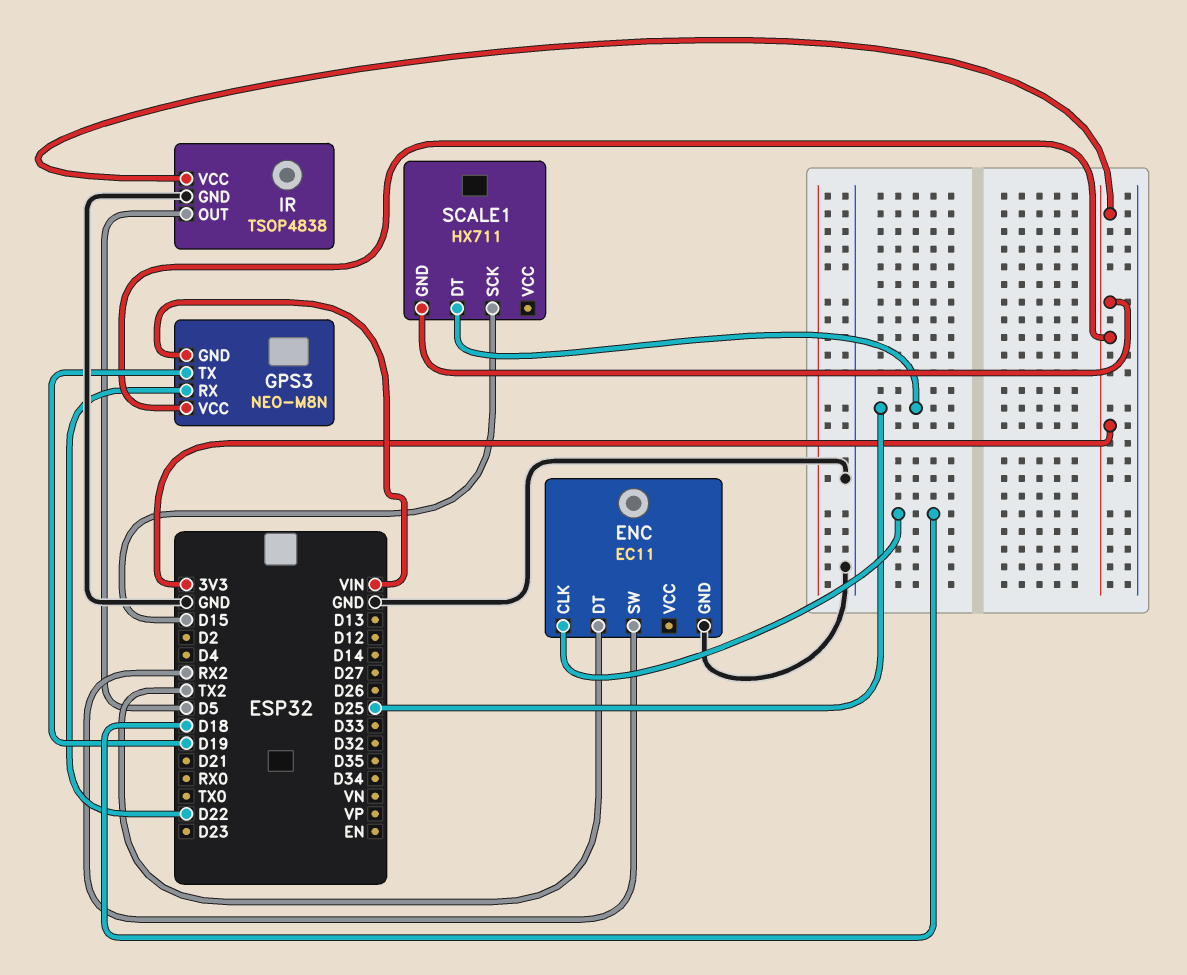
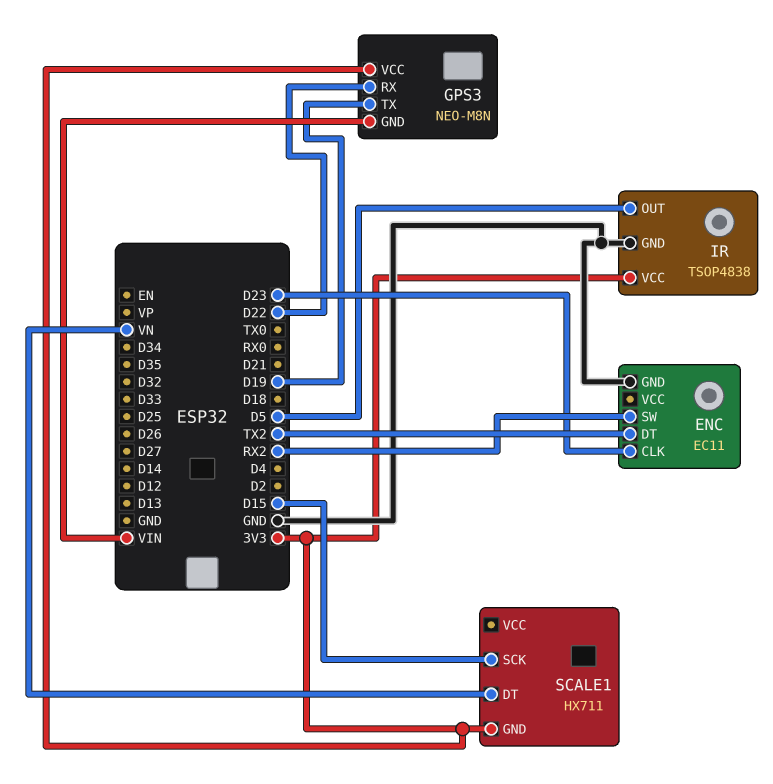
ENC pin CLK: D18 -> D23
SCALE1 pin DT: D25 -> VN

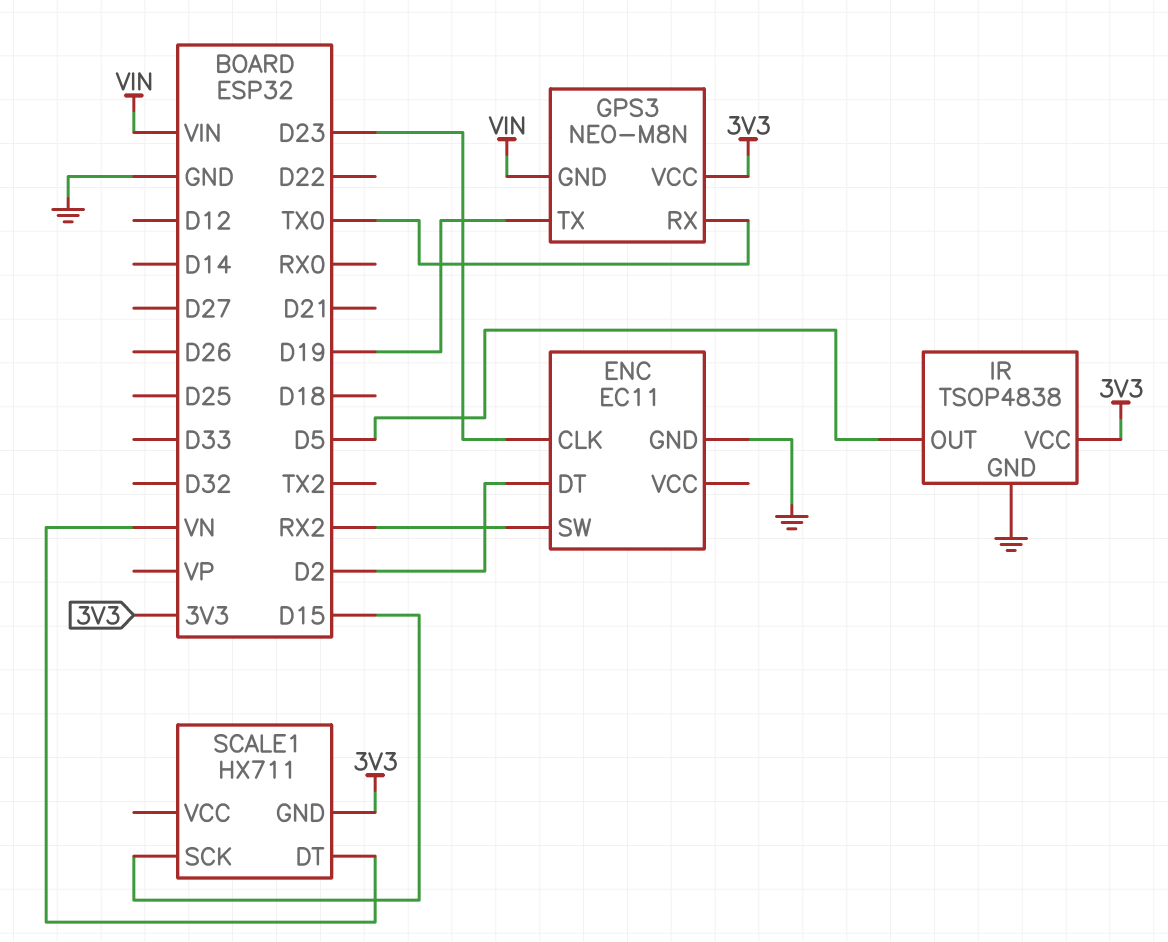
ENC pin DT: TX2 -> D2
GPS3 pin RX: D22 -> TX0

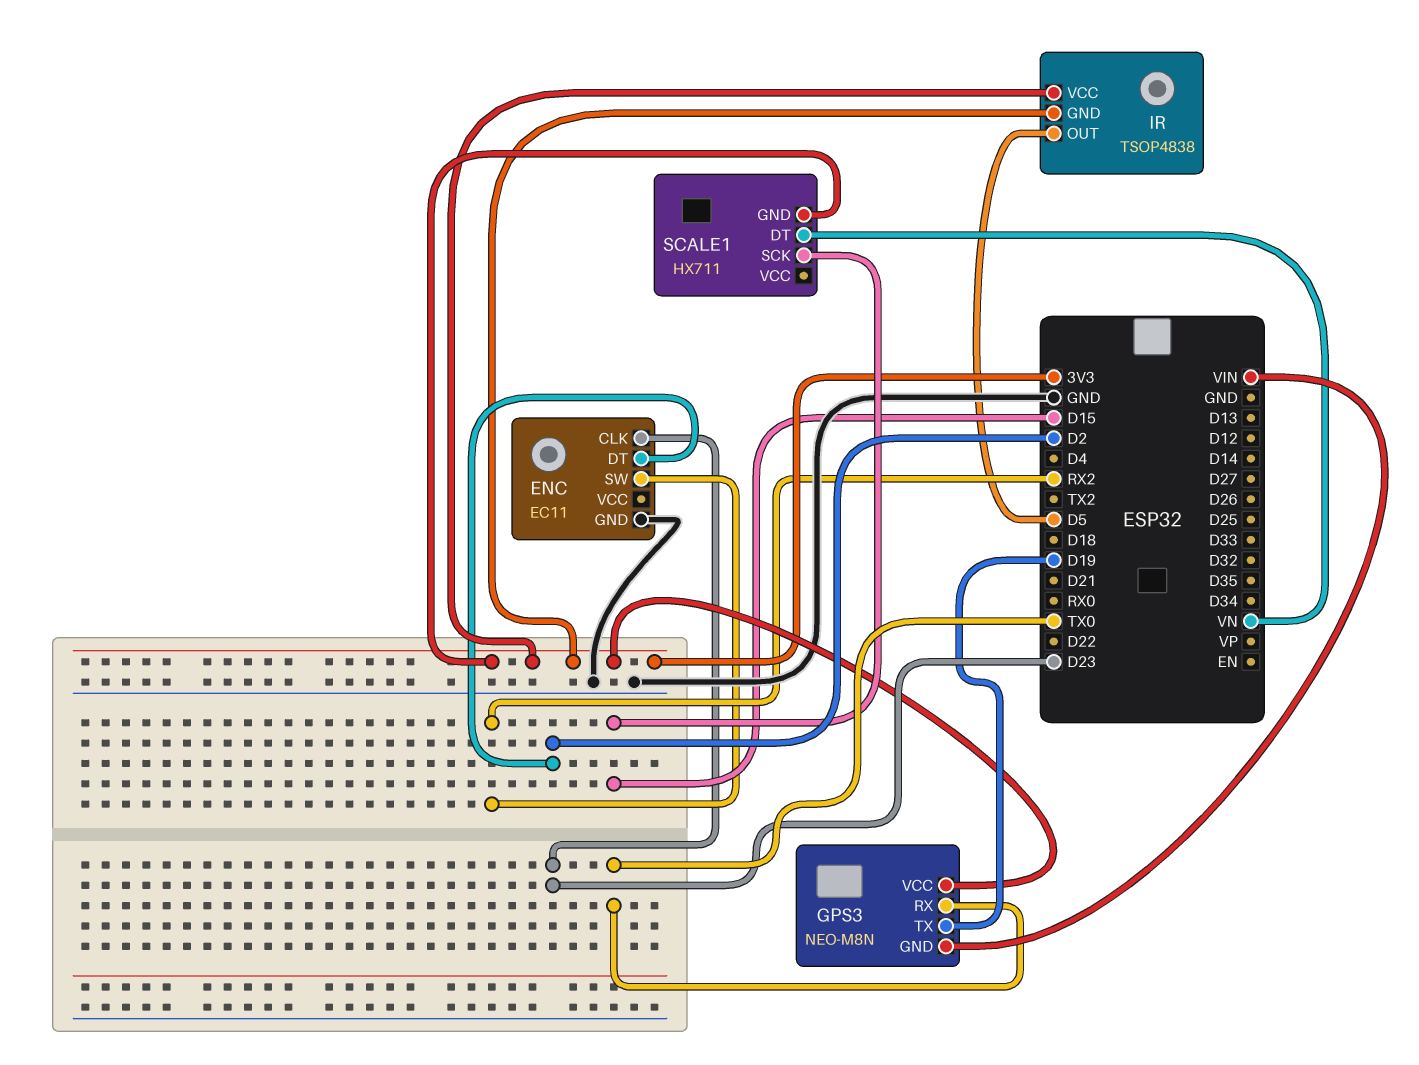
IR pin GND: GND -> 3V3

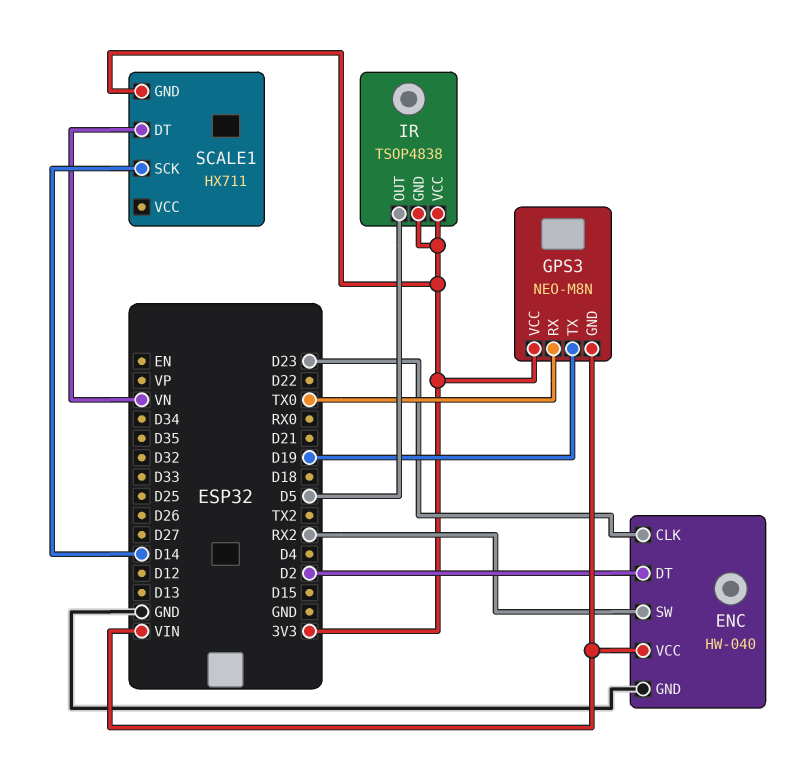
ENC: EC11 -> HW-040
ENC pin VCC: none -> VIN
SCALE1 pin SCK: D15 -> D14

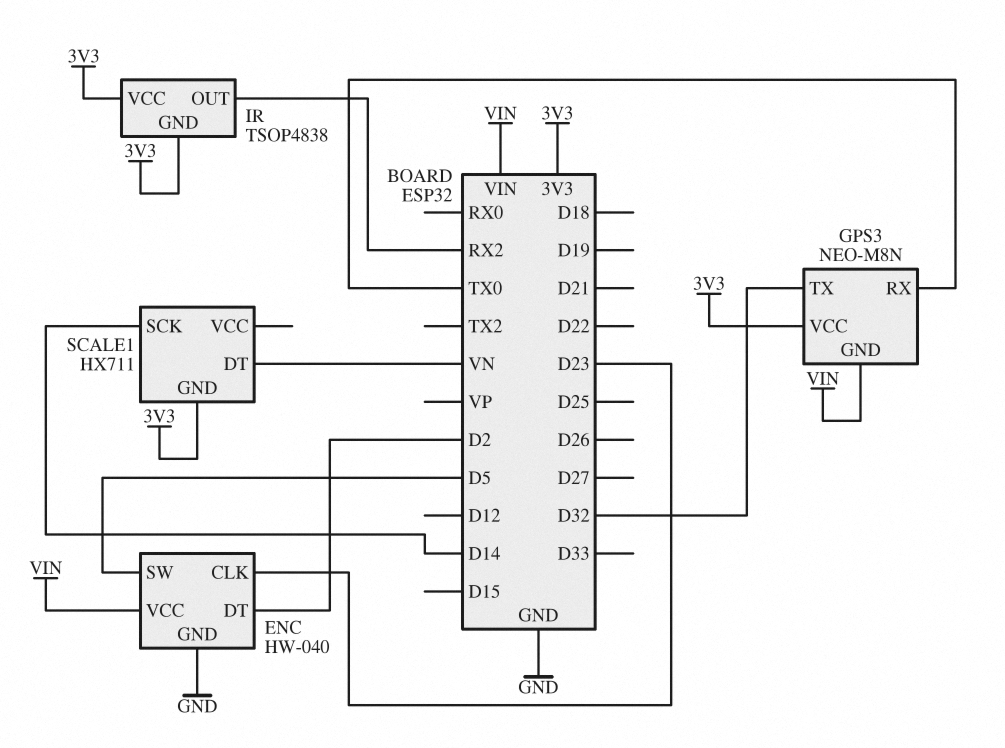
ENC pin SW: RX2 -> D5
GPS3 pin TX: D19 -> D32
IR pin OUT: D5 -> RX2

